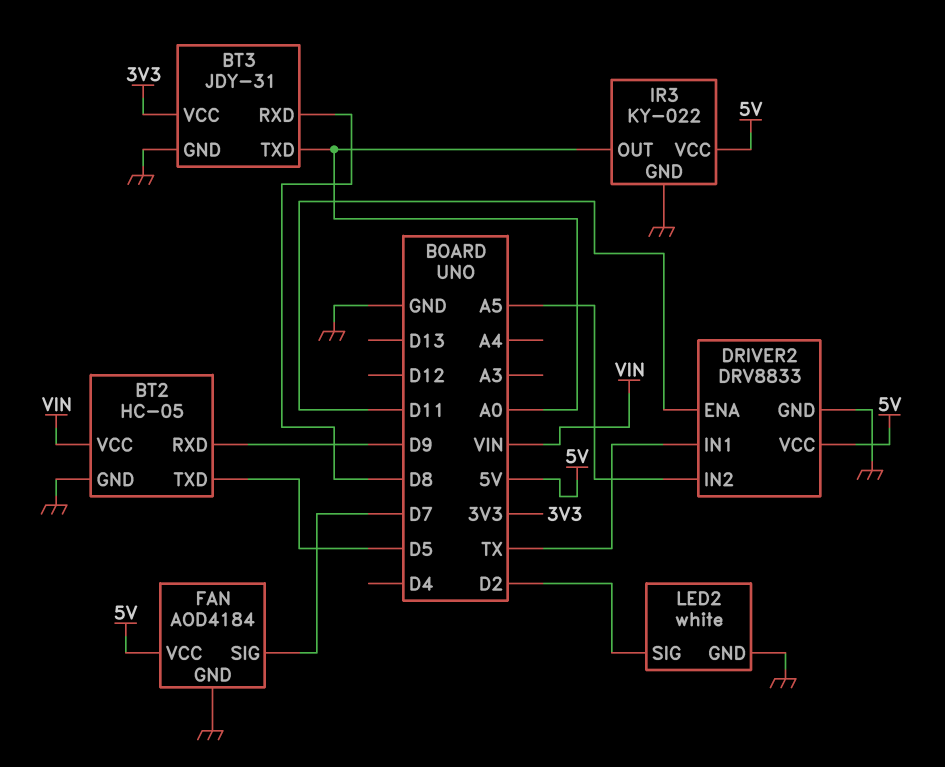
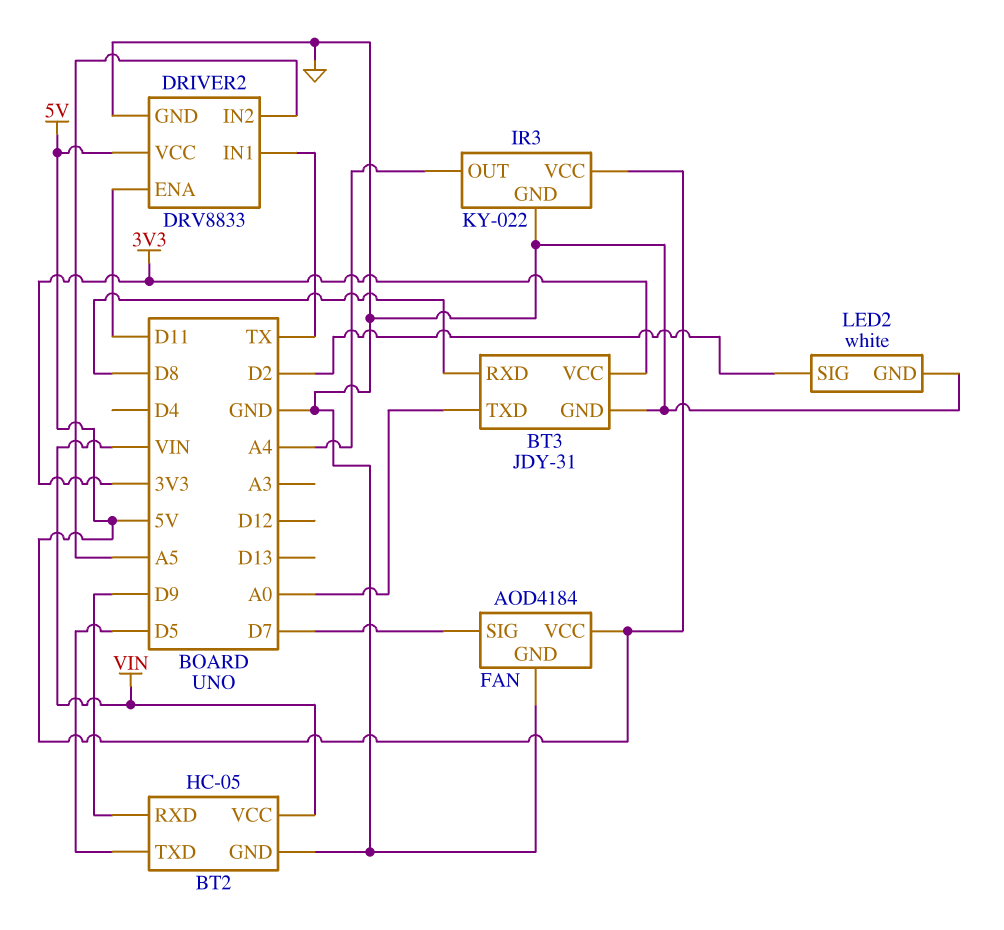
IR3 pin OUT: A0 -> A4

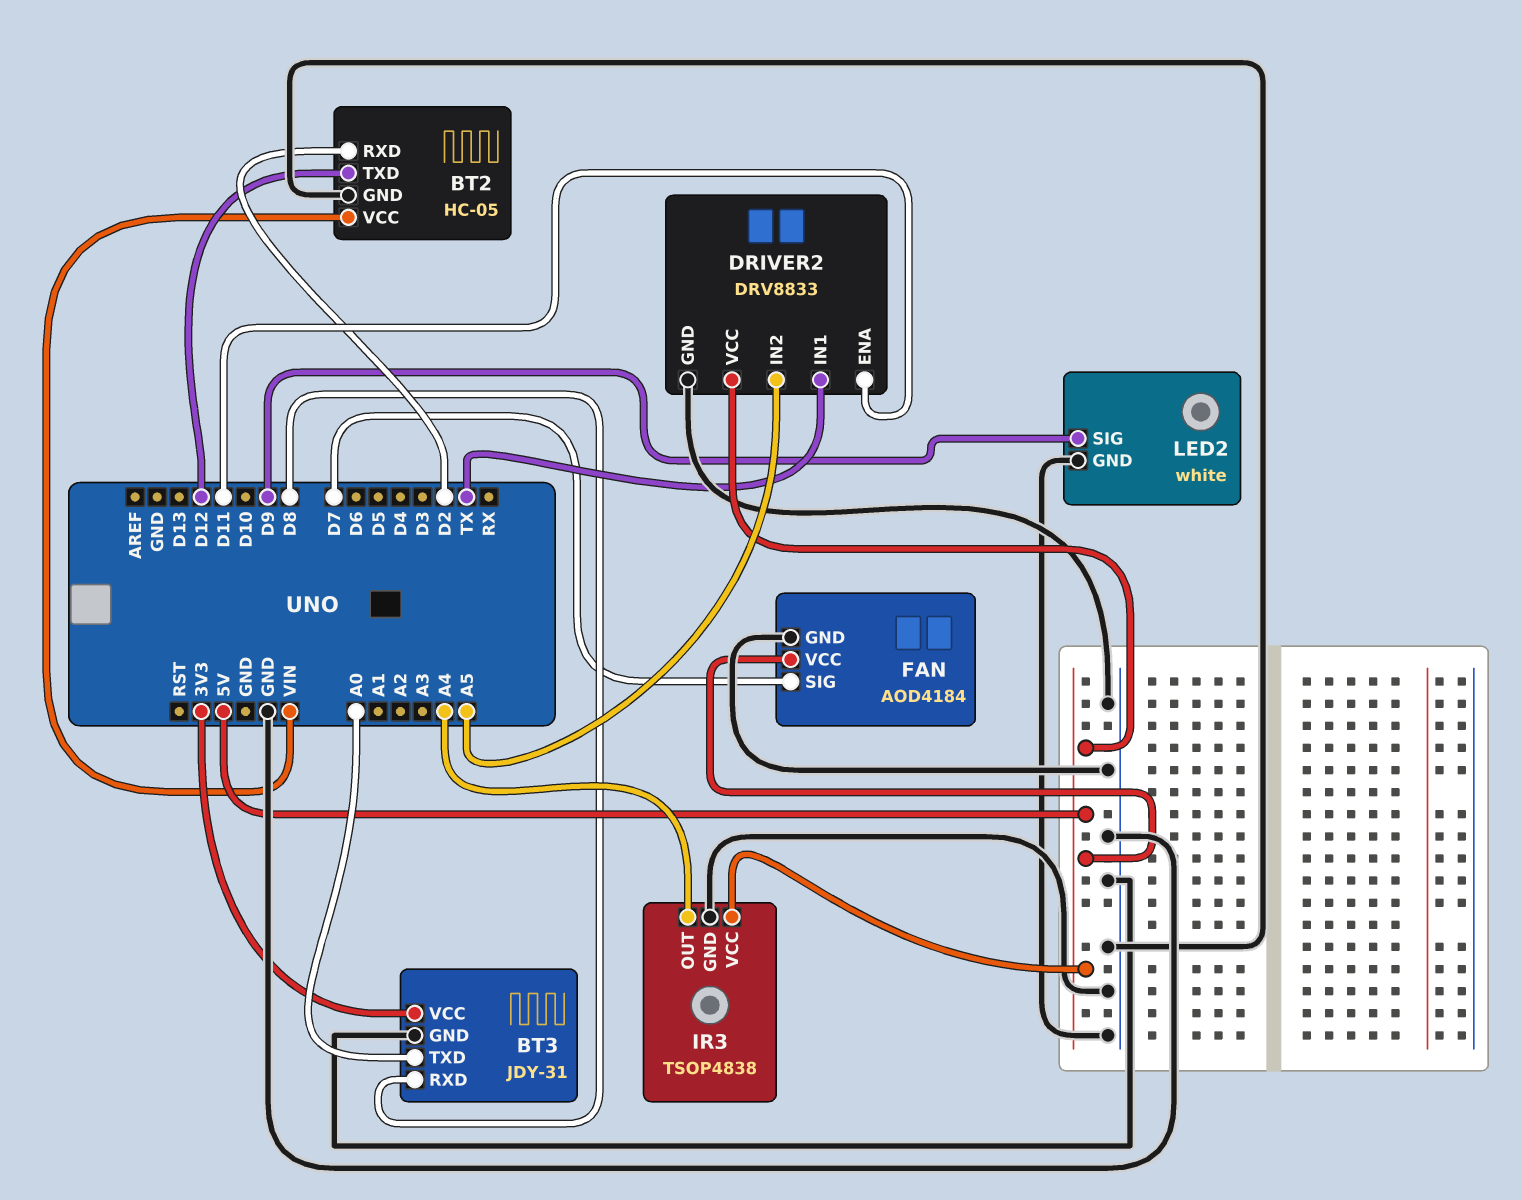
BT2 pin RXD: D9 -> D2
BT2 pin TXD: D5 -> D12
IR3: KY-022 -> TSOP4838
LED2 pin SIG: D2 -> D9

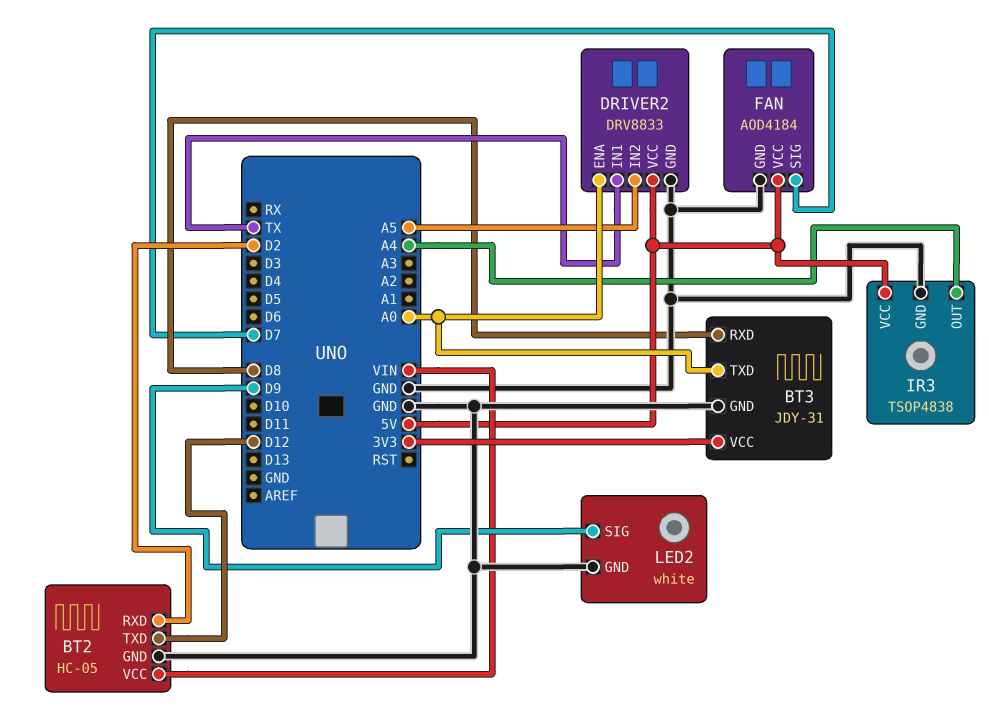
DRIVER2 pin ENA: D11 -> A0

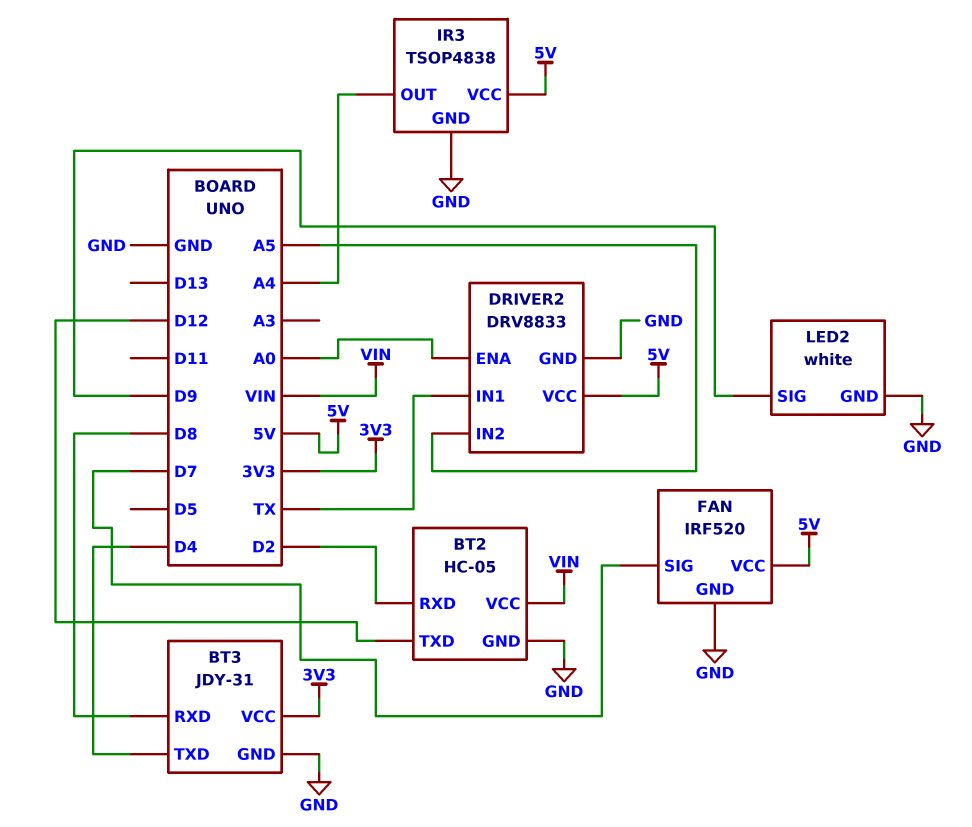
BT3 pin TXD: A0 -> D4
FAN: AOD4184 -> IRF520

